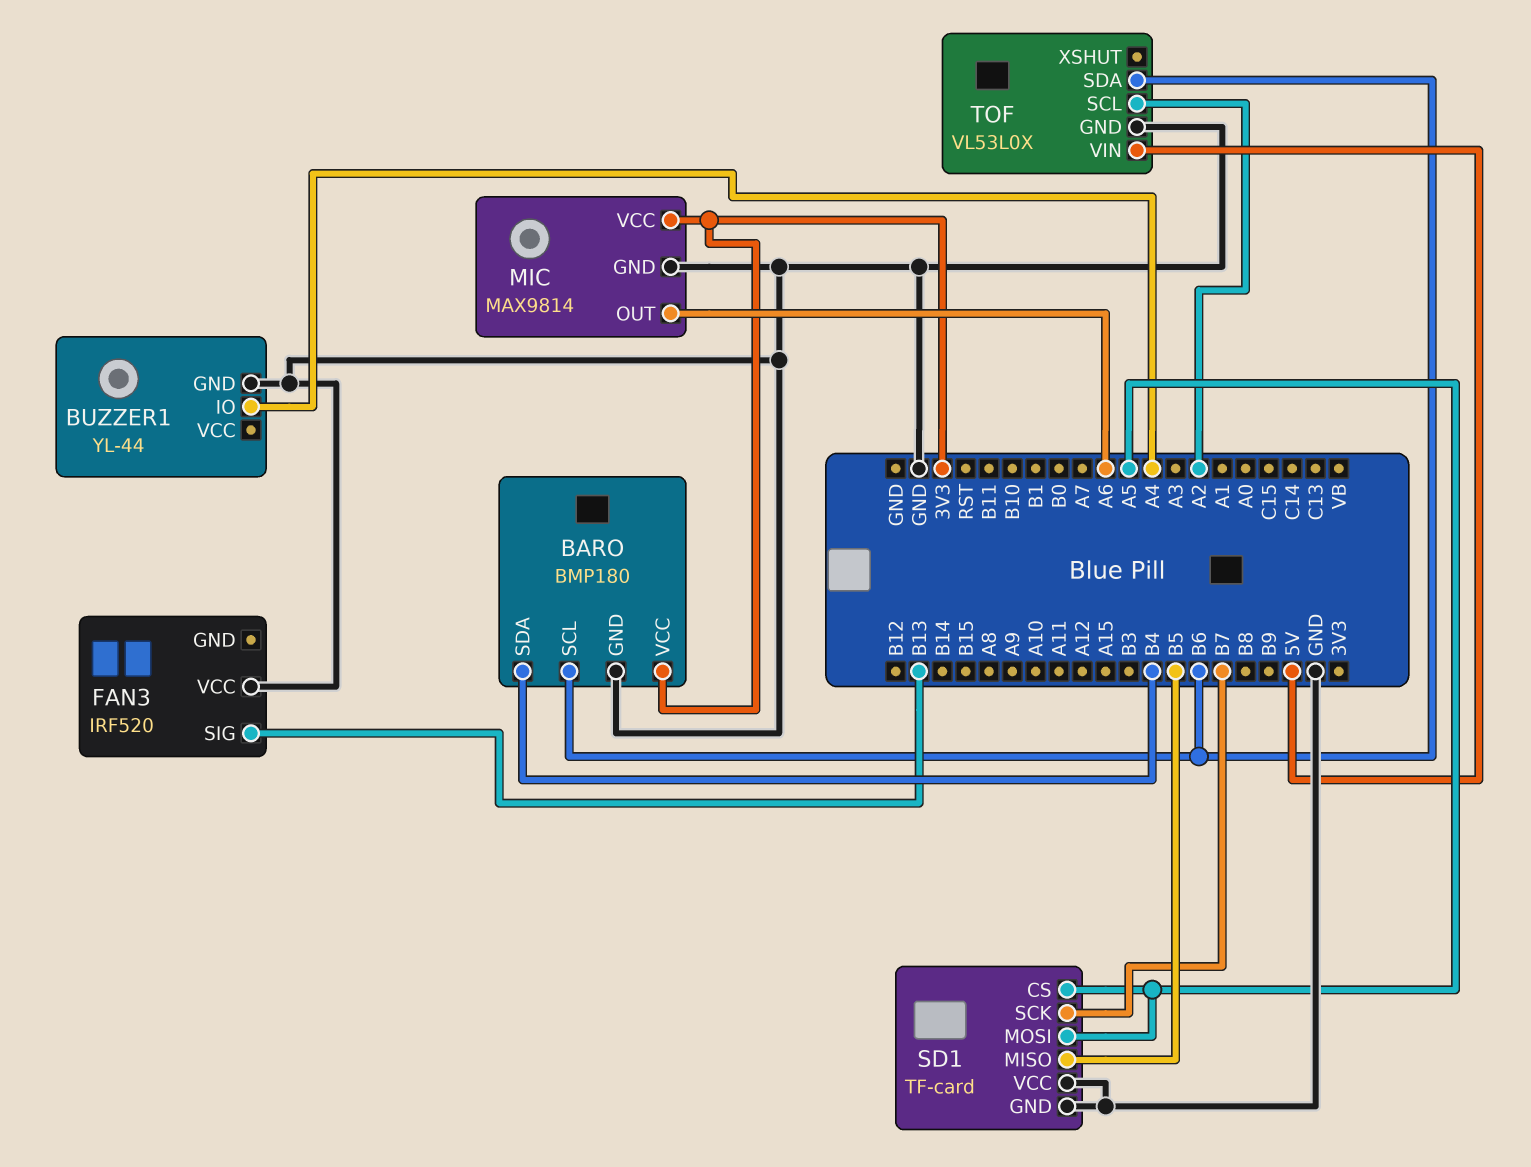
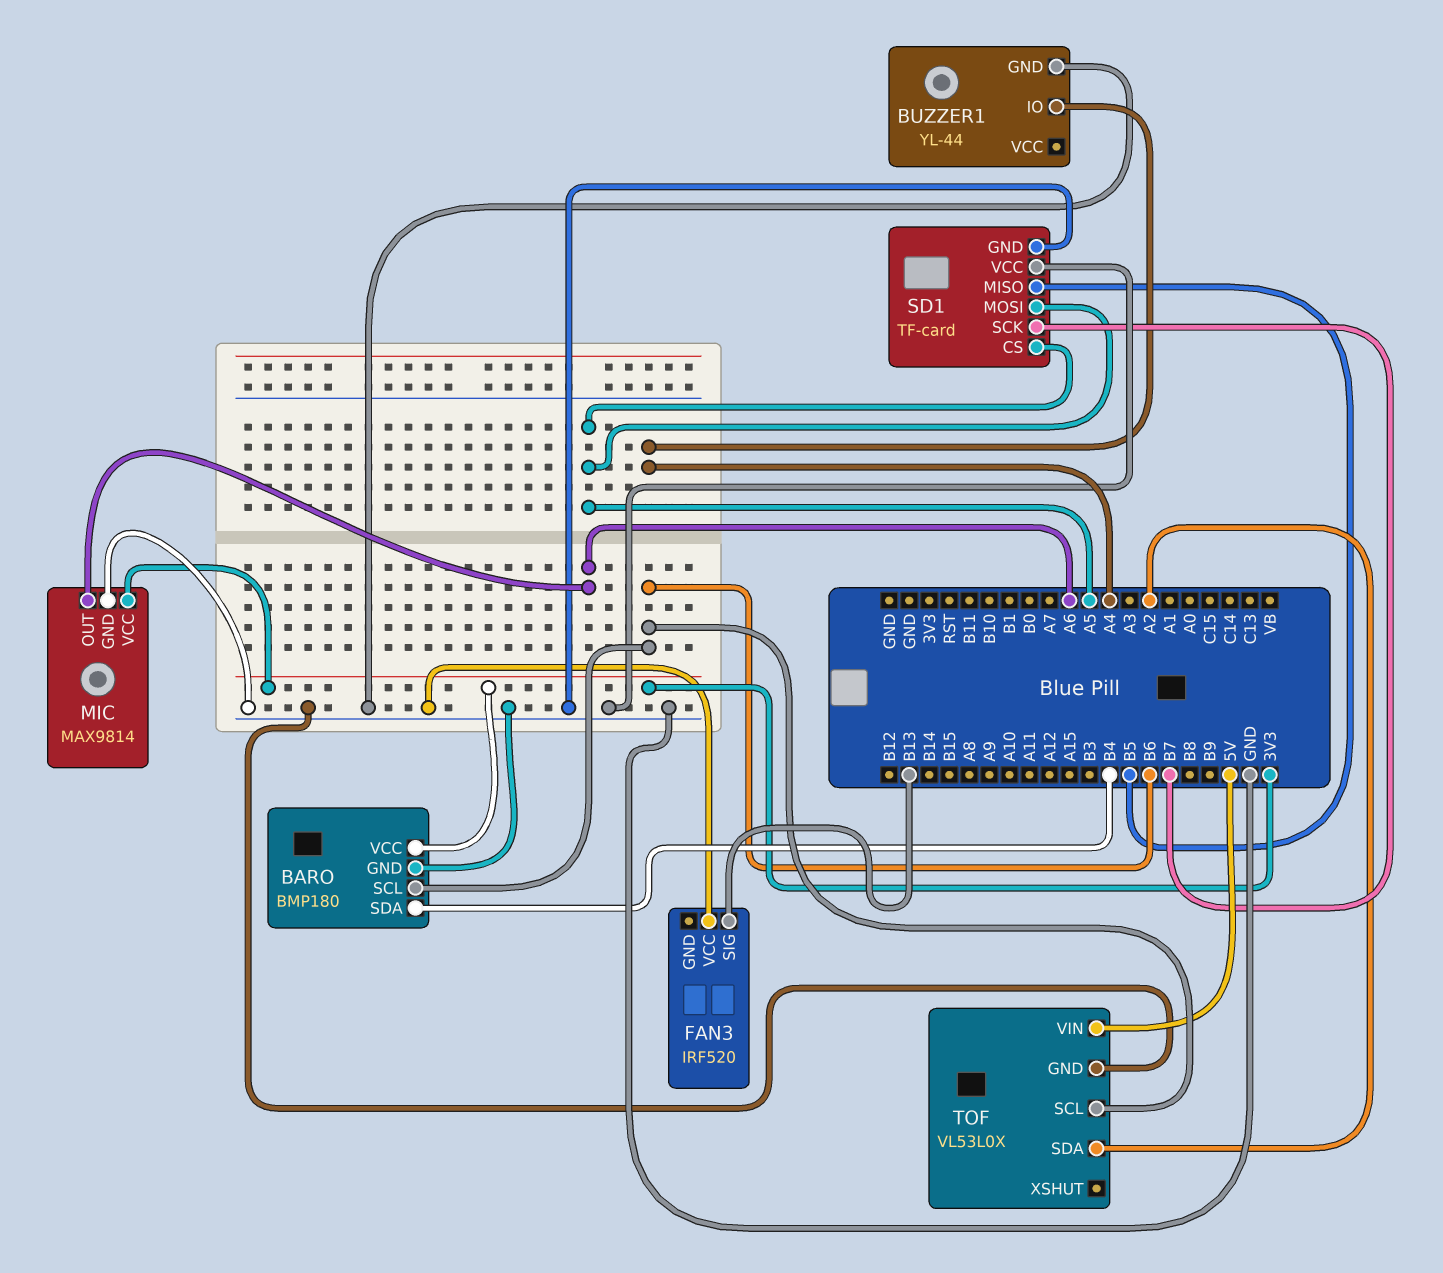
TOF pin SCL: A2 -> B6
TOF pin SDA: B6 -> A2

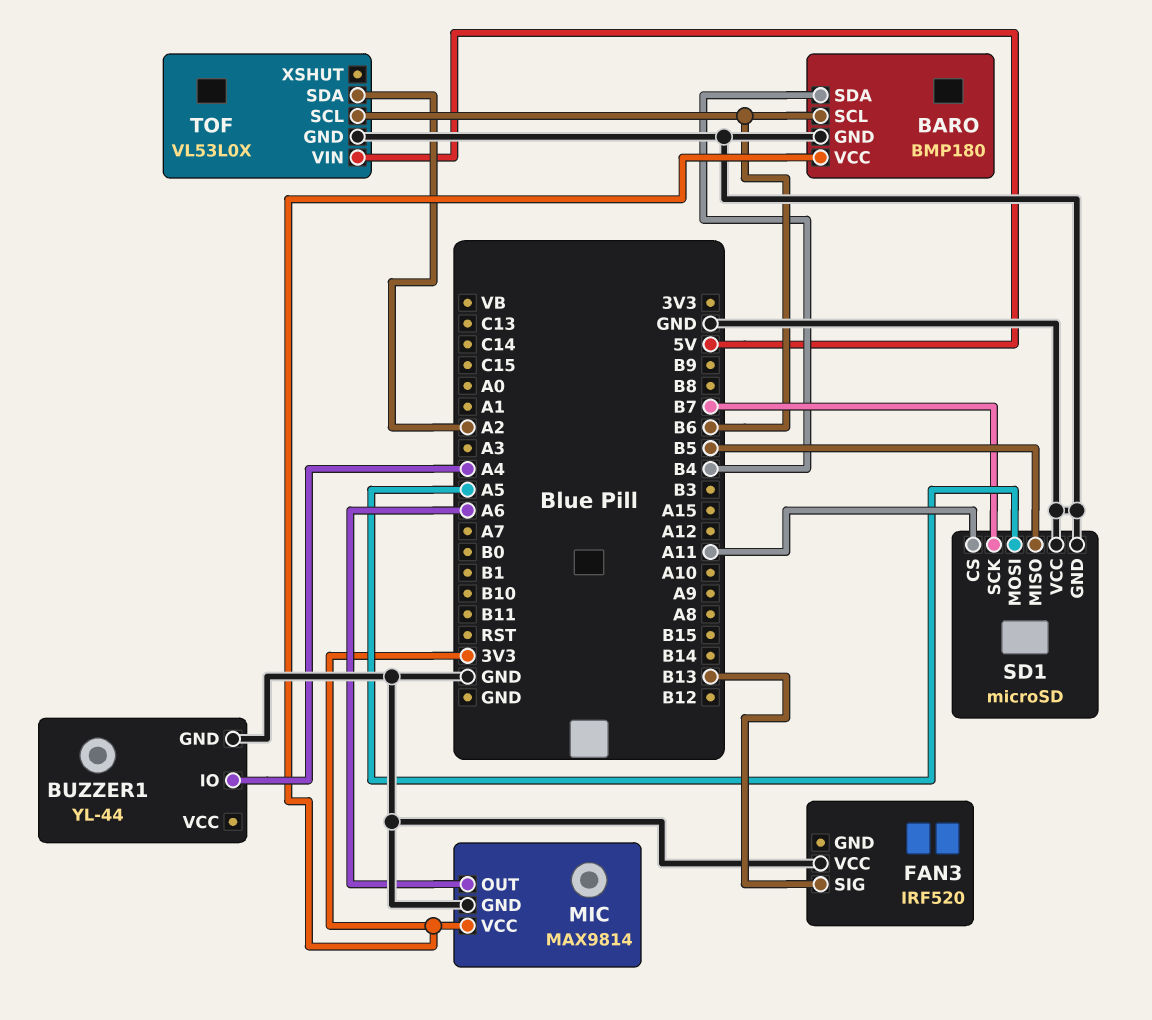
SD1: TF-card -> microSD
SD1 pin CS: A5 -> A11

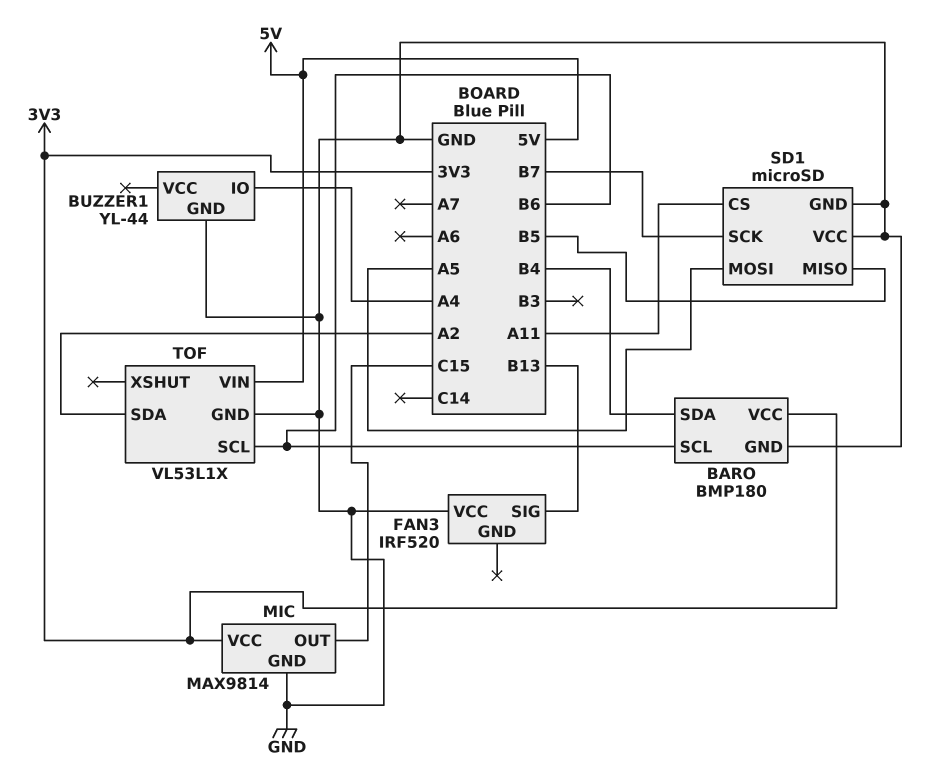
MIC pin OUT: A6 -> C15
TOF: VL53L0X -> VL53L1X

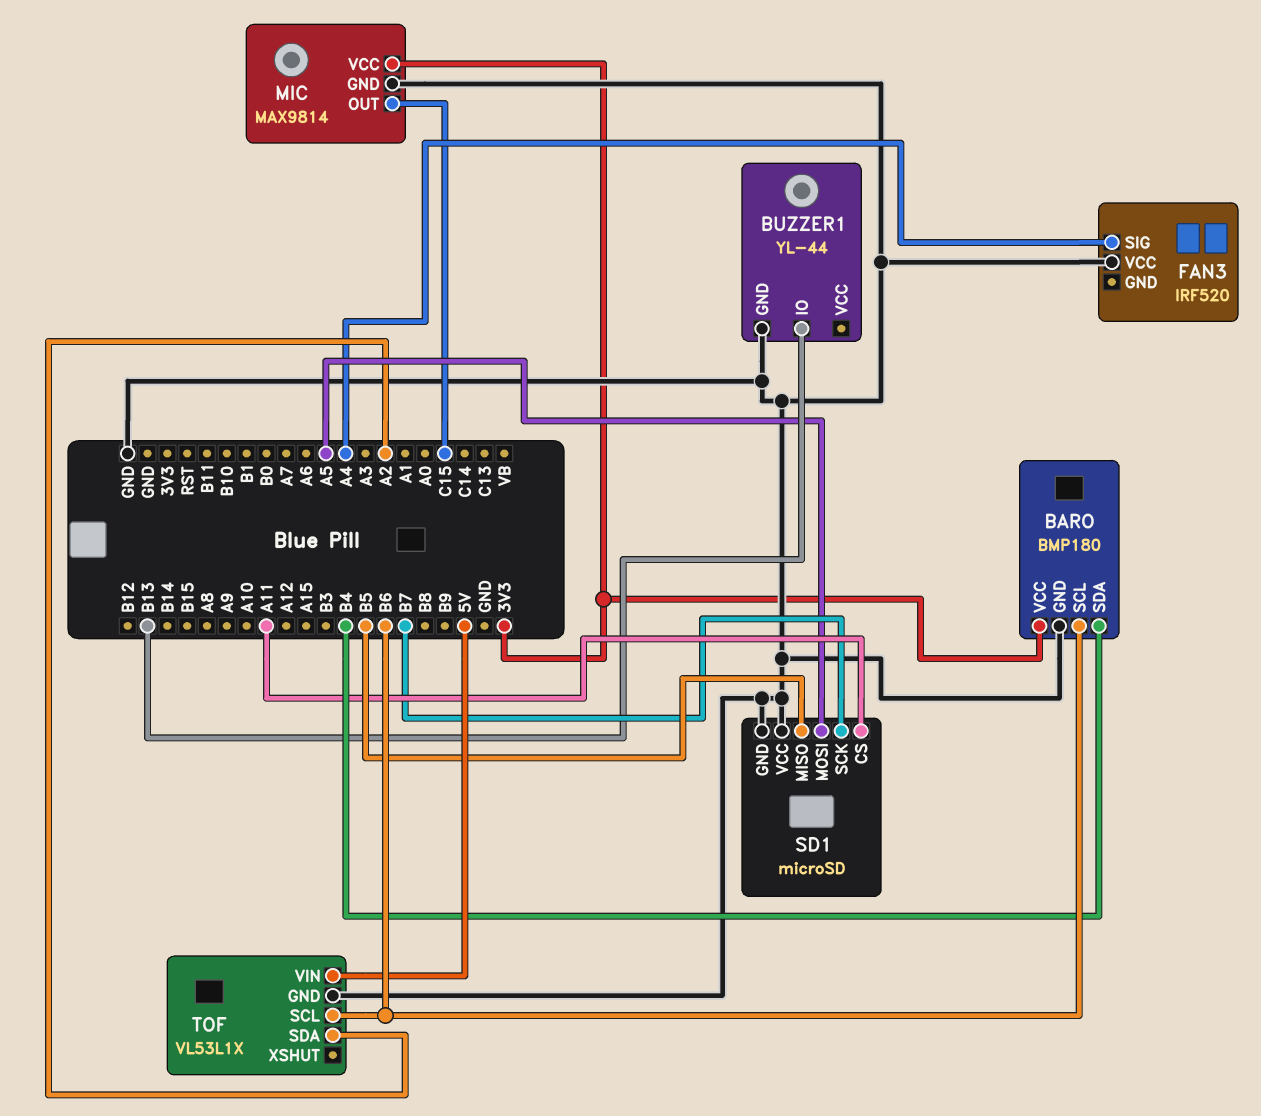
BUZZER1 pin IO: A4 -> B13
FAN3 pin SIG: B13 -> A4

